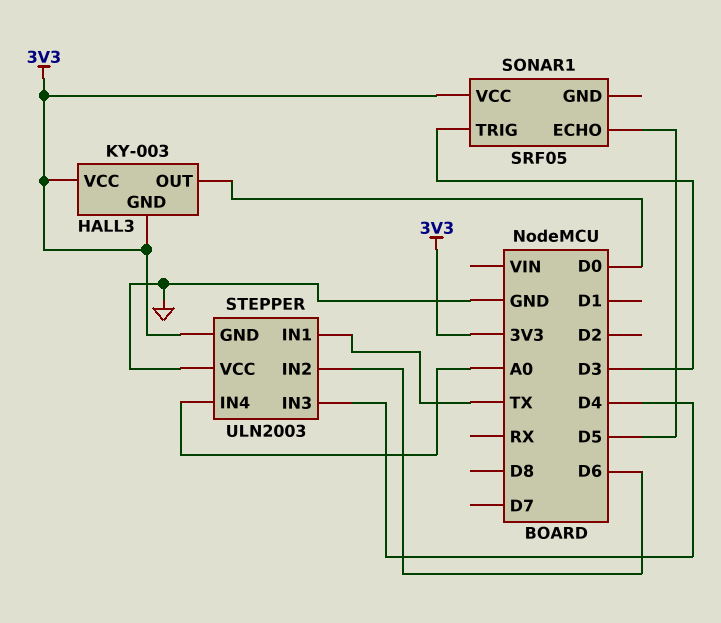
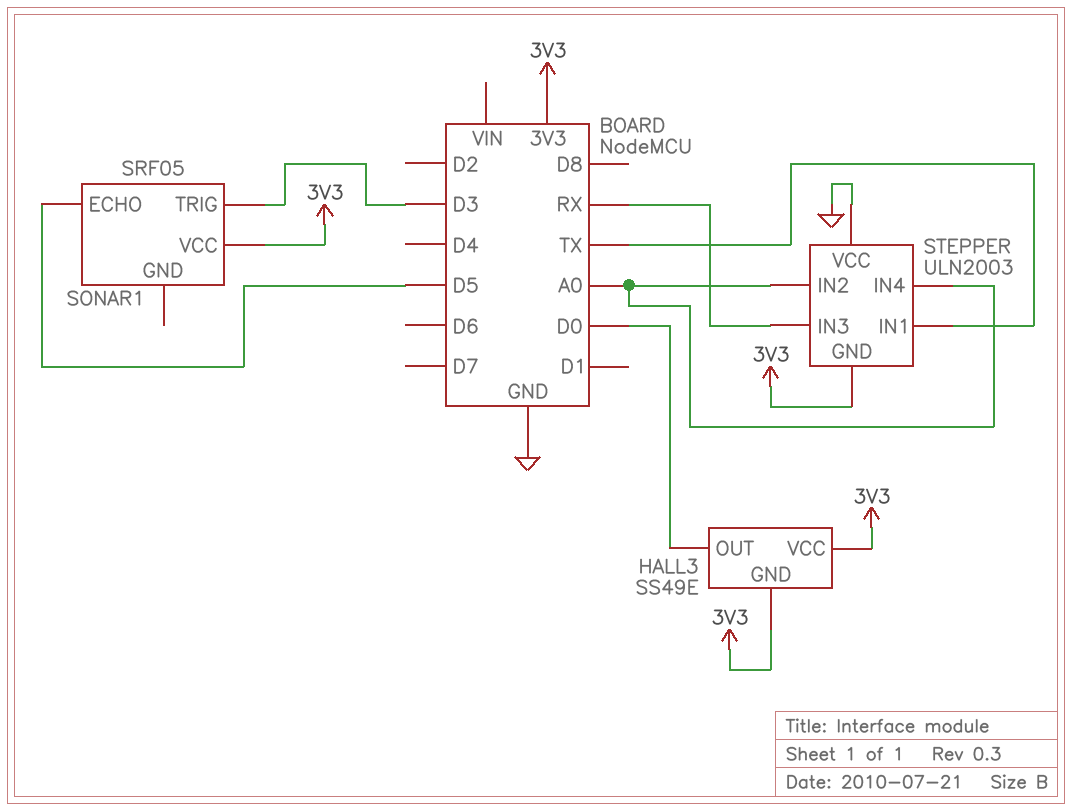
HALL3: KY-003 -> SS49E
STEPPER pin IN2: D6 -> A0
STEPPER pin IN3: D4 -> RX

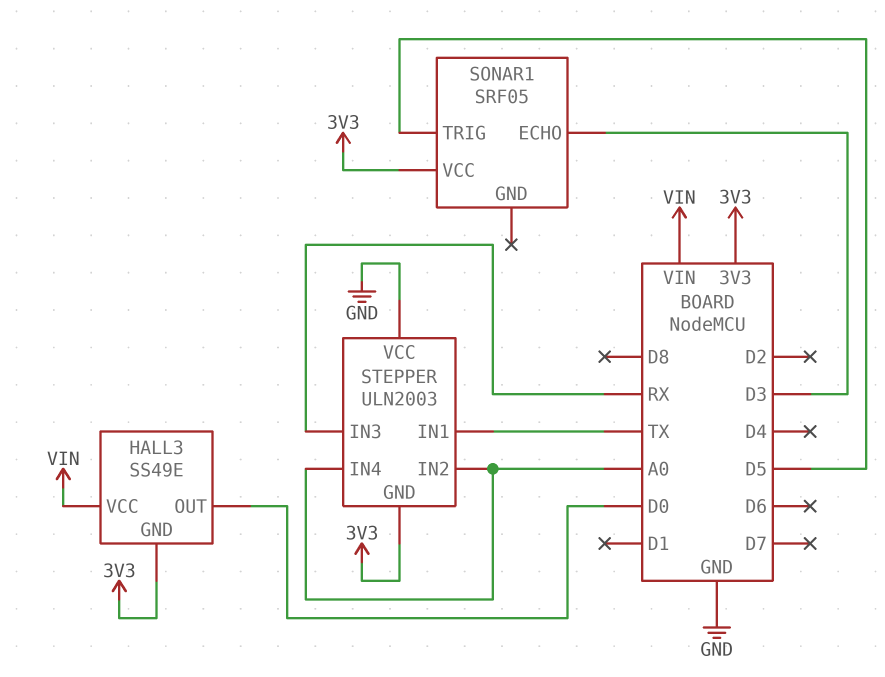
HALL3 pin VCC: 3V3 -> VIN
SONAR1 pin ECHO: D5 -> D3
SONAR1 pin TRIG: D3 -> D5

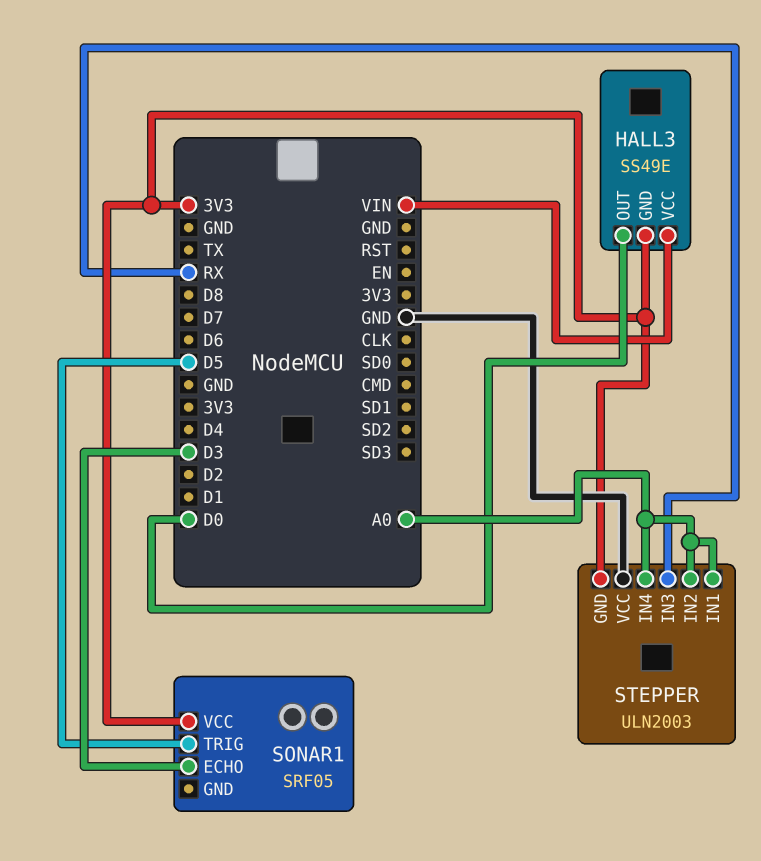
STEPPER pin IN1: TX -> A0

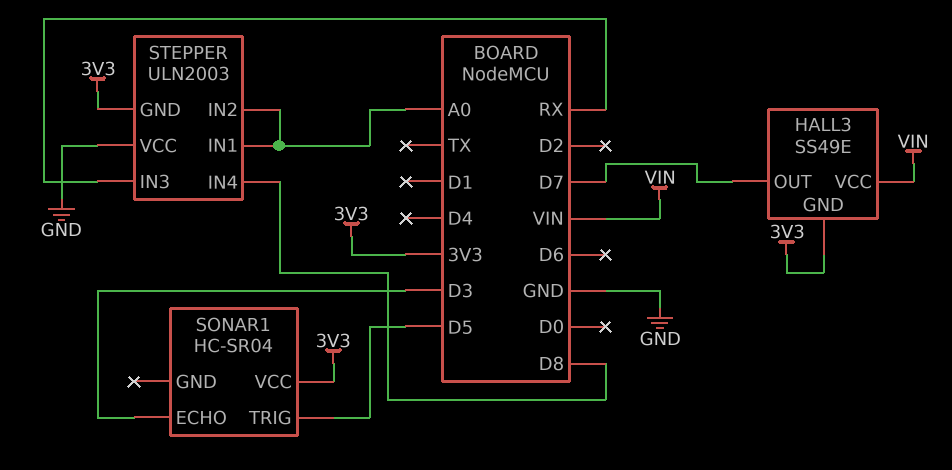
HALL3 pin OUT: D0 -> D7
SONAR1: SRF05 -> HC-SR04
STEPPER pin IN4: A0 -> D8

